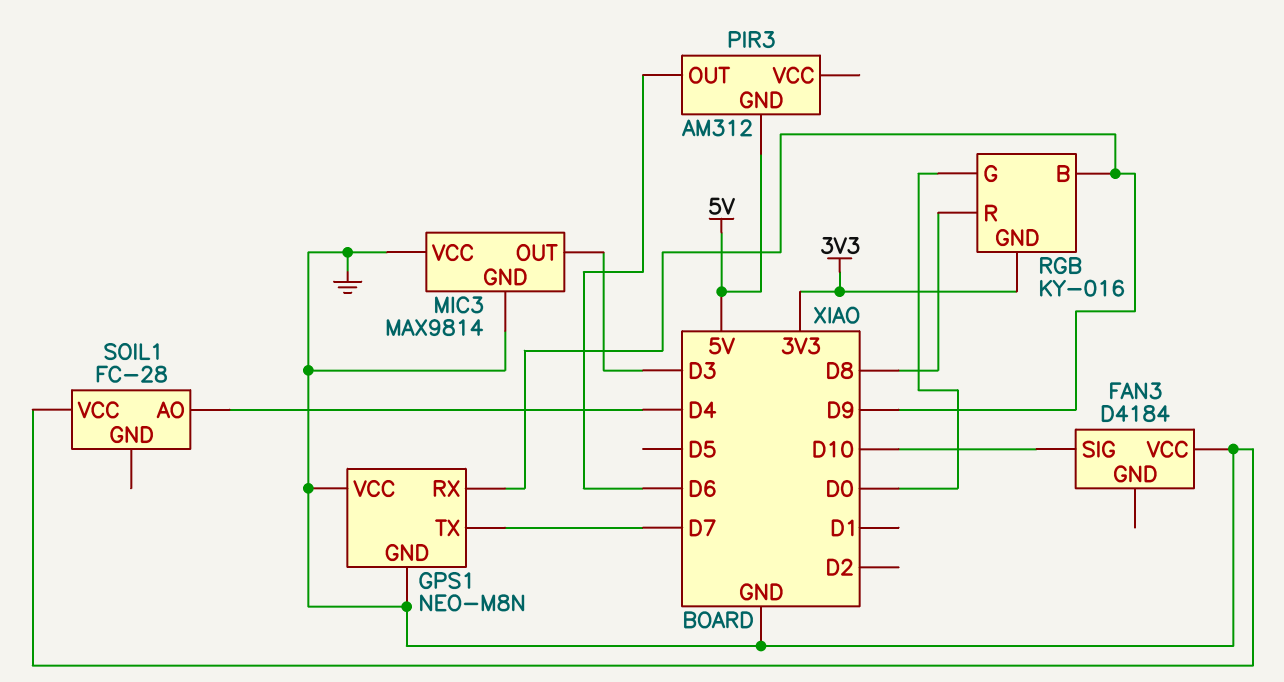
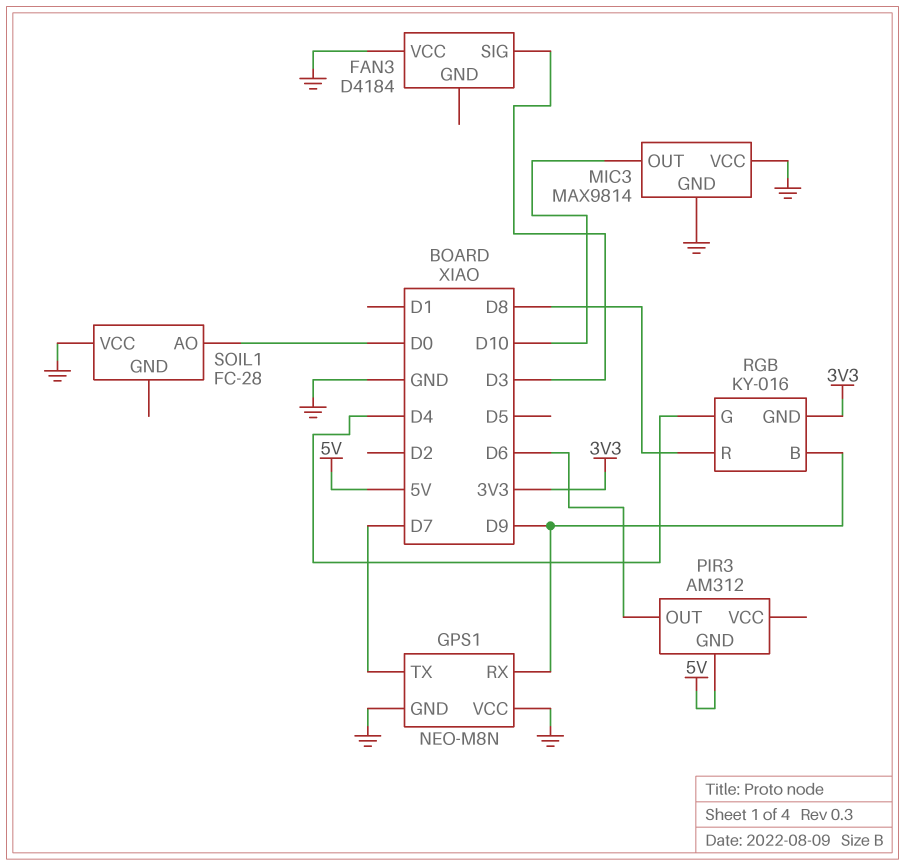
FAN3 pin SIG: D10 -> D3
MIC3 pin OUT: D3 -> D10
RGB pin G: D0 -> D4
SOIL1 pin AO: D4 -> D0

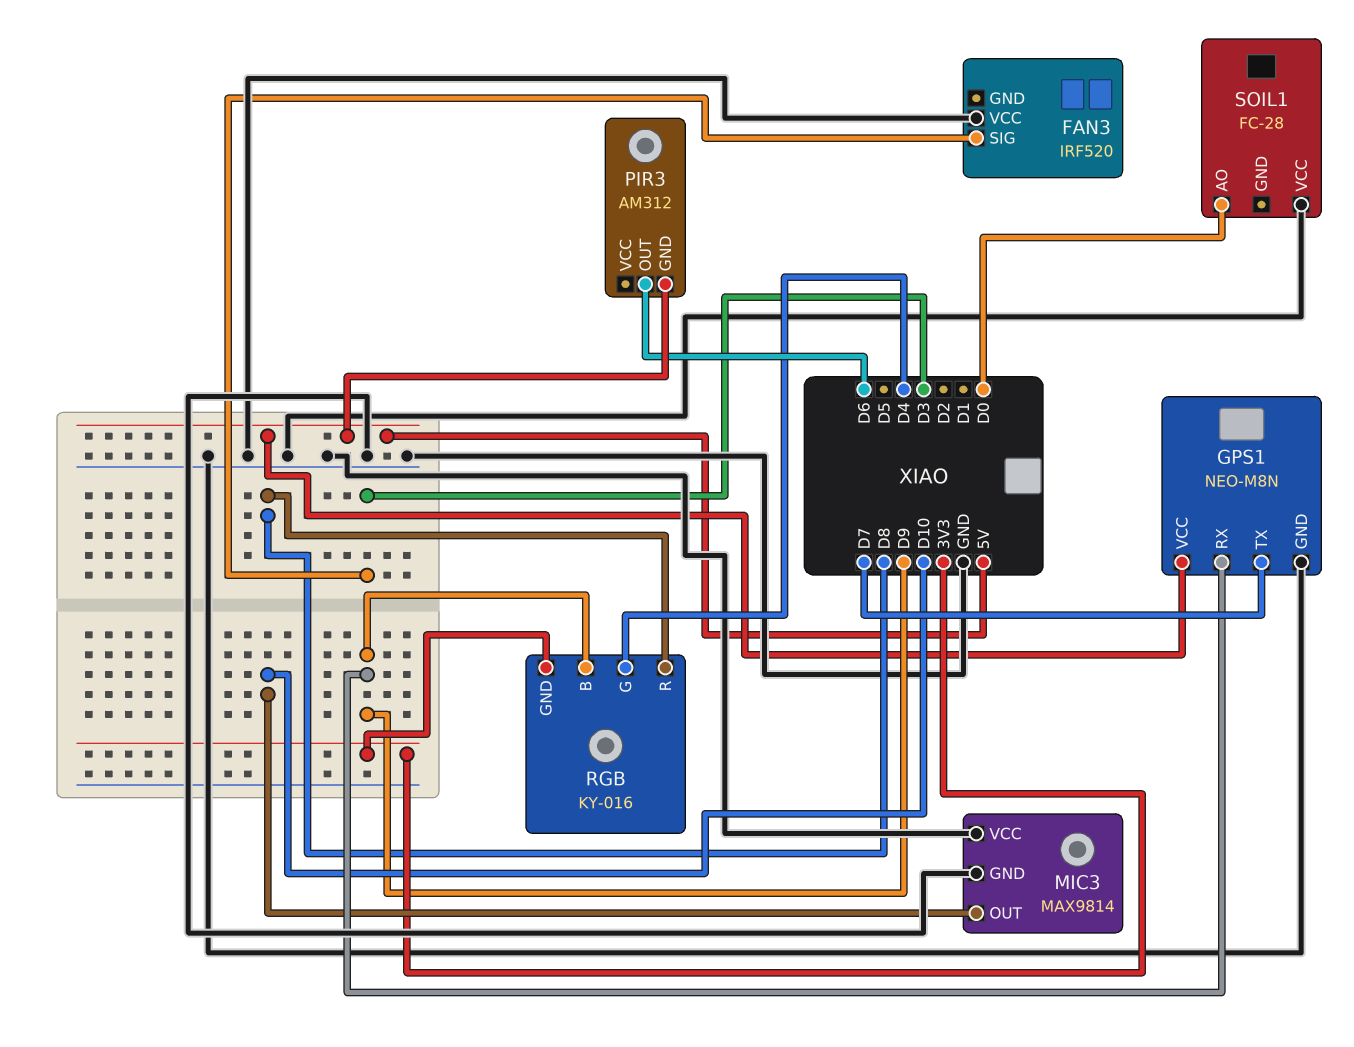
FAN3: D4184 -> IRF520
GPS1 pin VCC: GND -> 5V

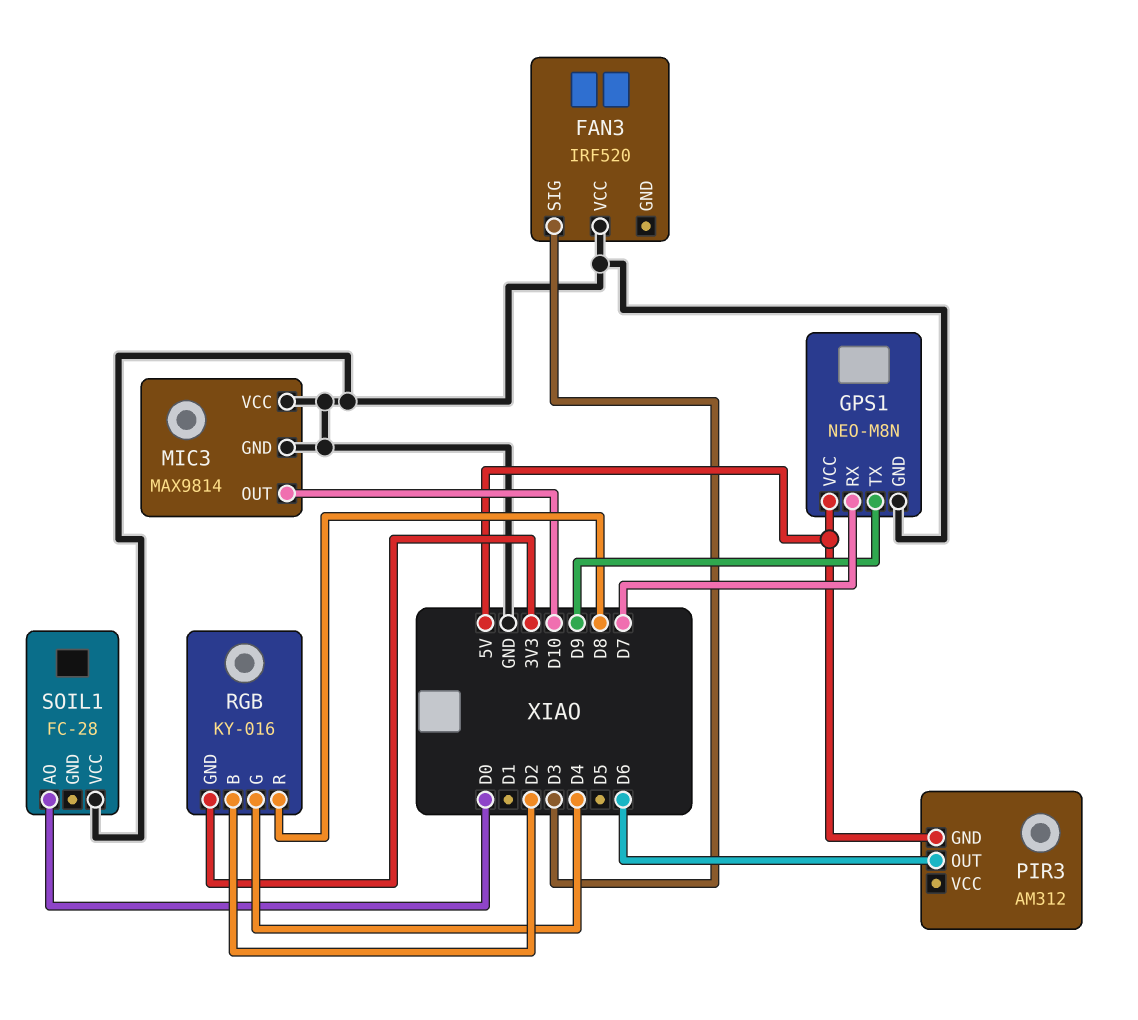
GPS1 pin RX: D9 -> D7
GPS1 pin TX: D7 -> D9
RGB pin B: D9 -> D2

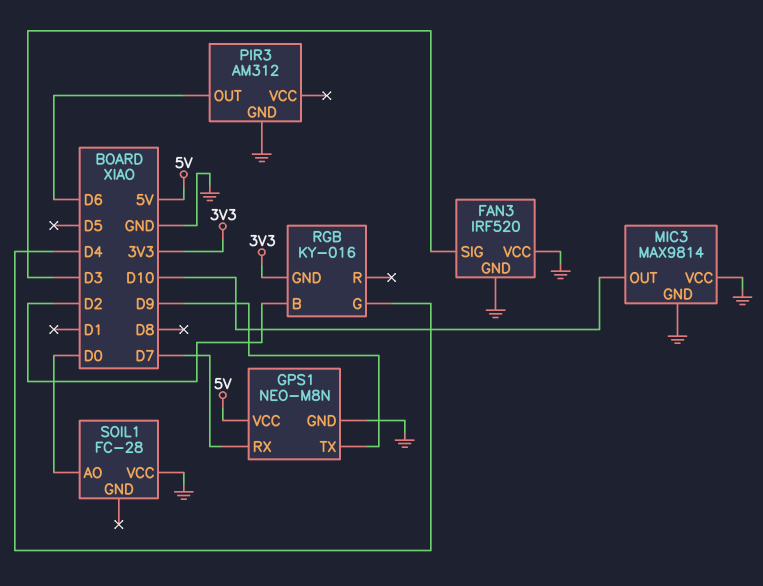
FAN3 pin GND: none -> GND
PIR3 pin GND: 5V -> GND
RGB pin R: D8 -> none

